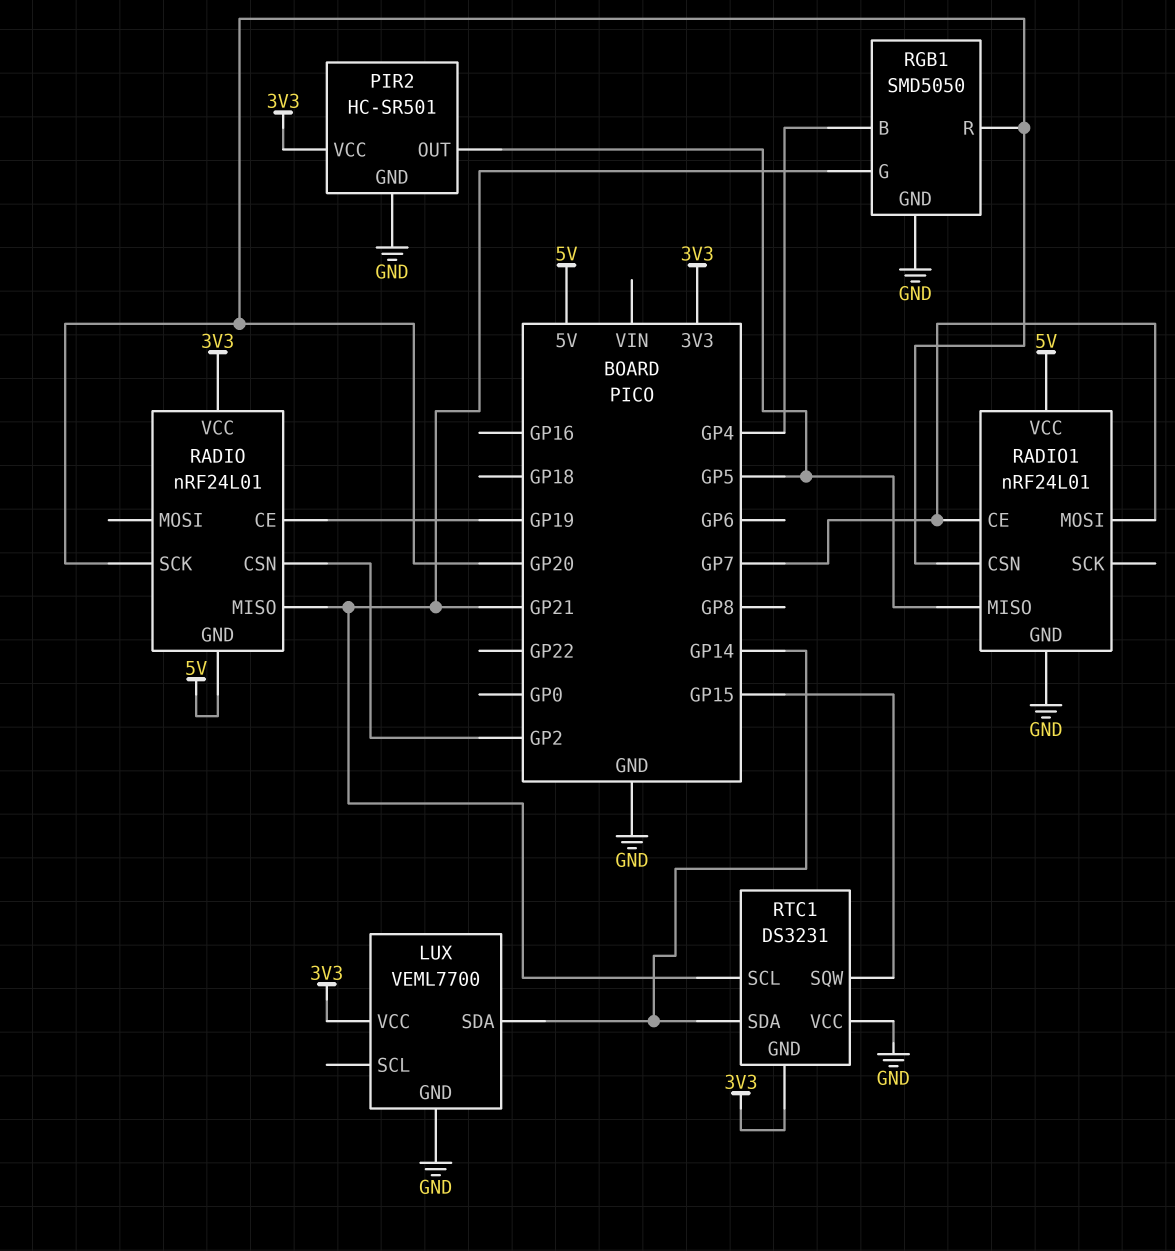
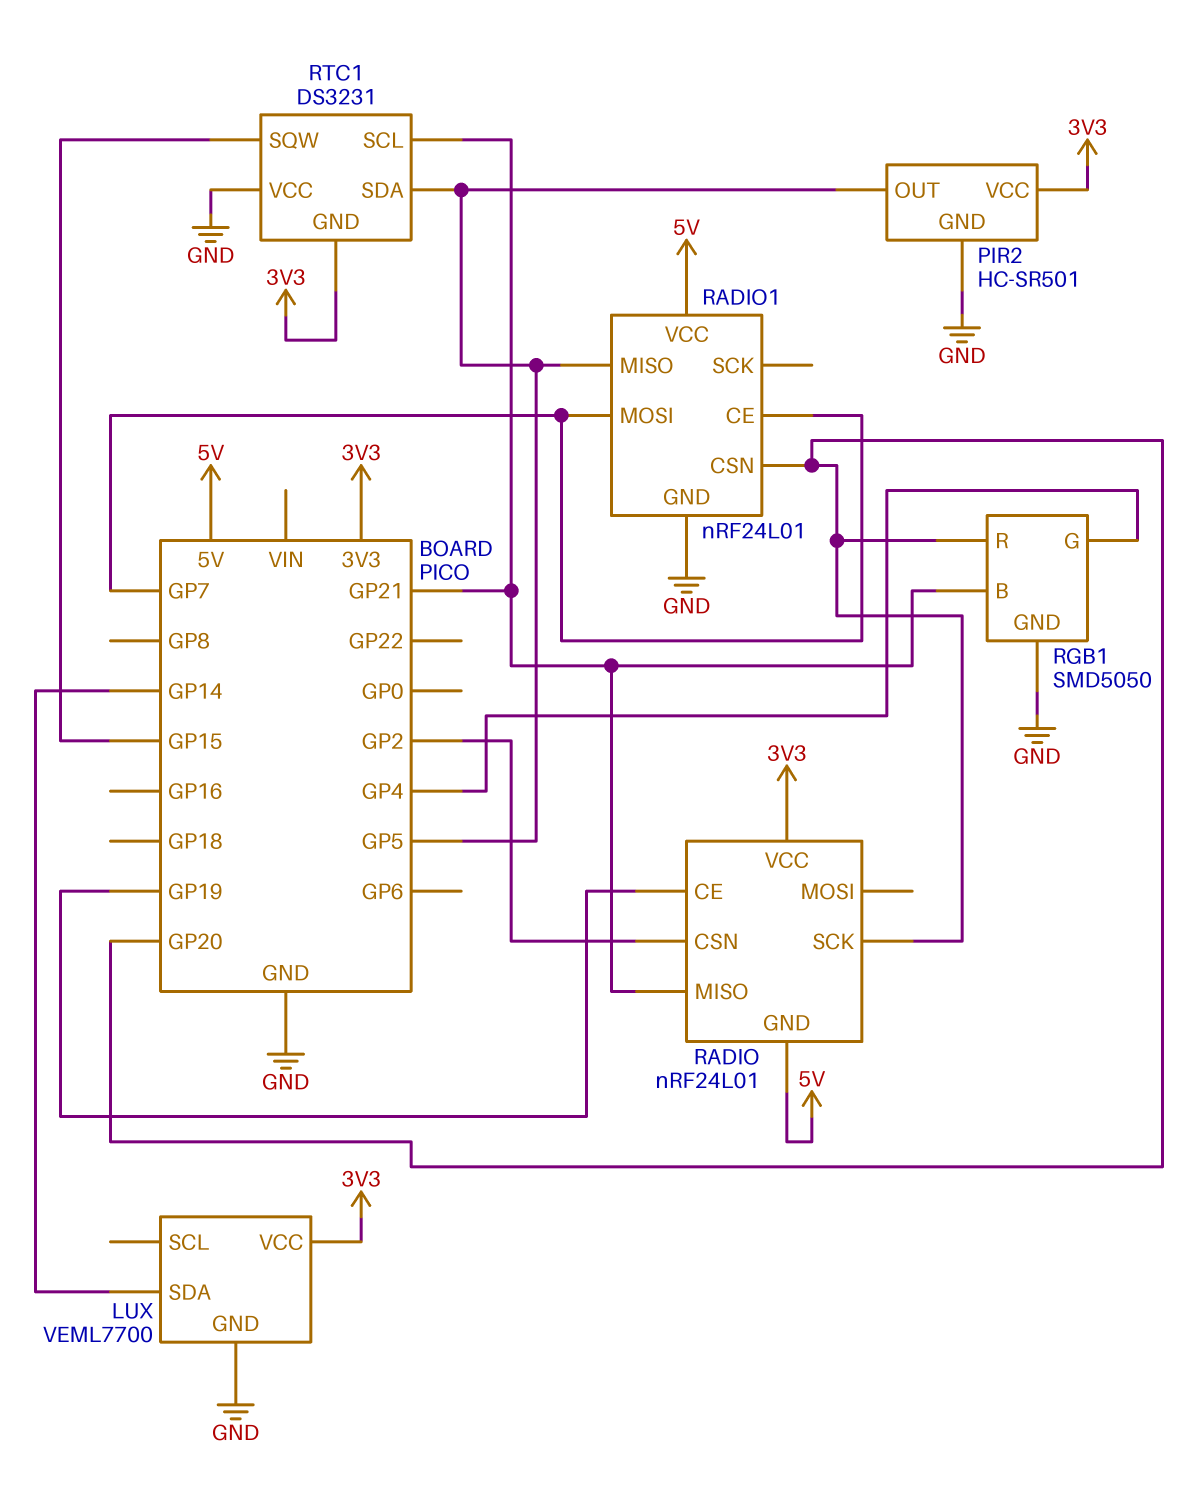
RGB1 pin B: GP4 -> GP21
RGB1 pin G: GP21 -> GP4
RTC1 pin SDA: GP14 -> GP5

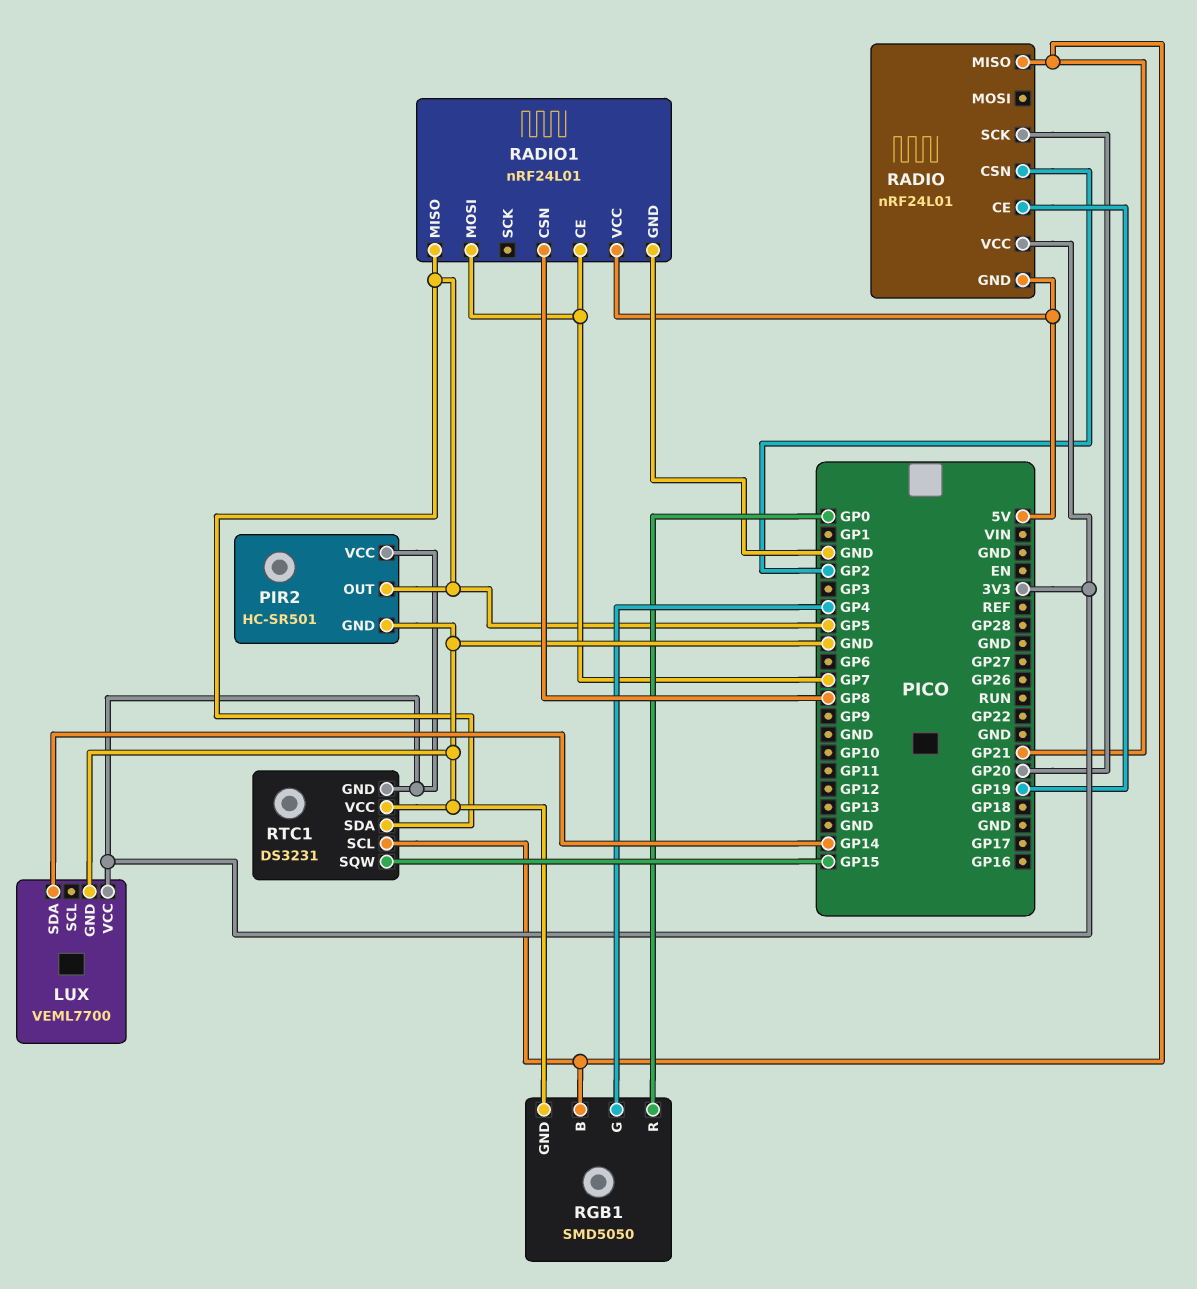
RADIO1 pin CSN: GP20 -> GP8
RGB1 pin R: GP20 -> GP0

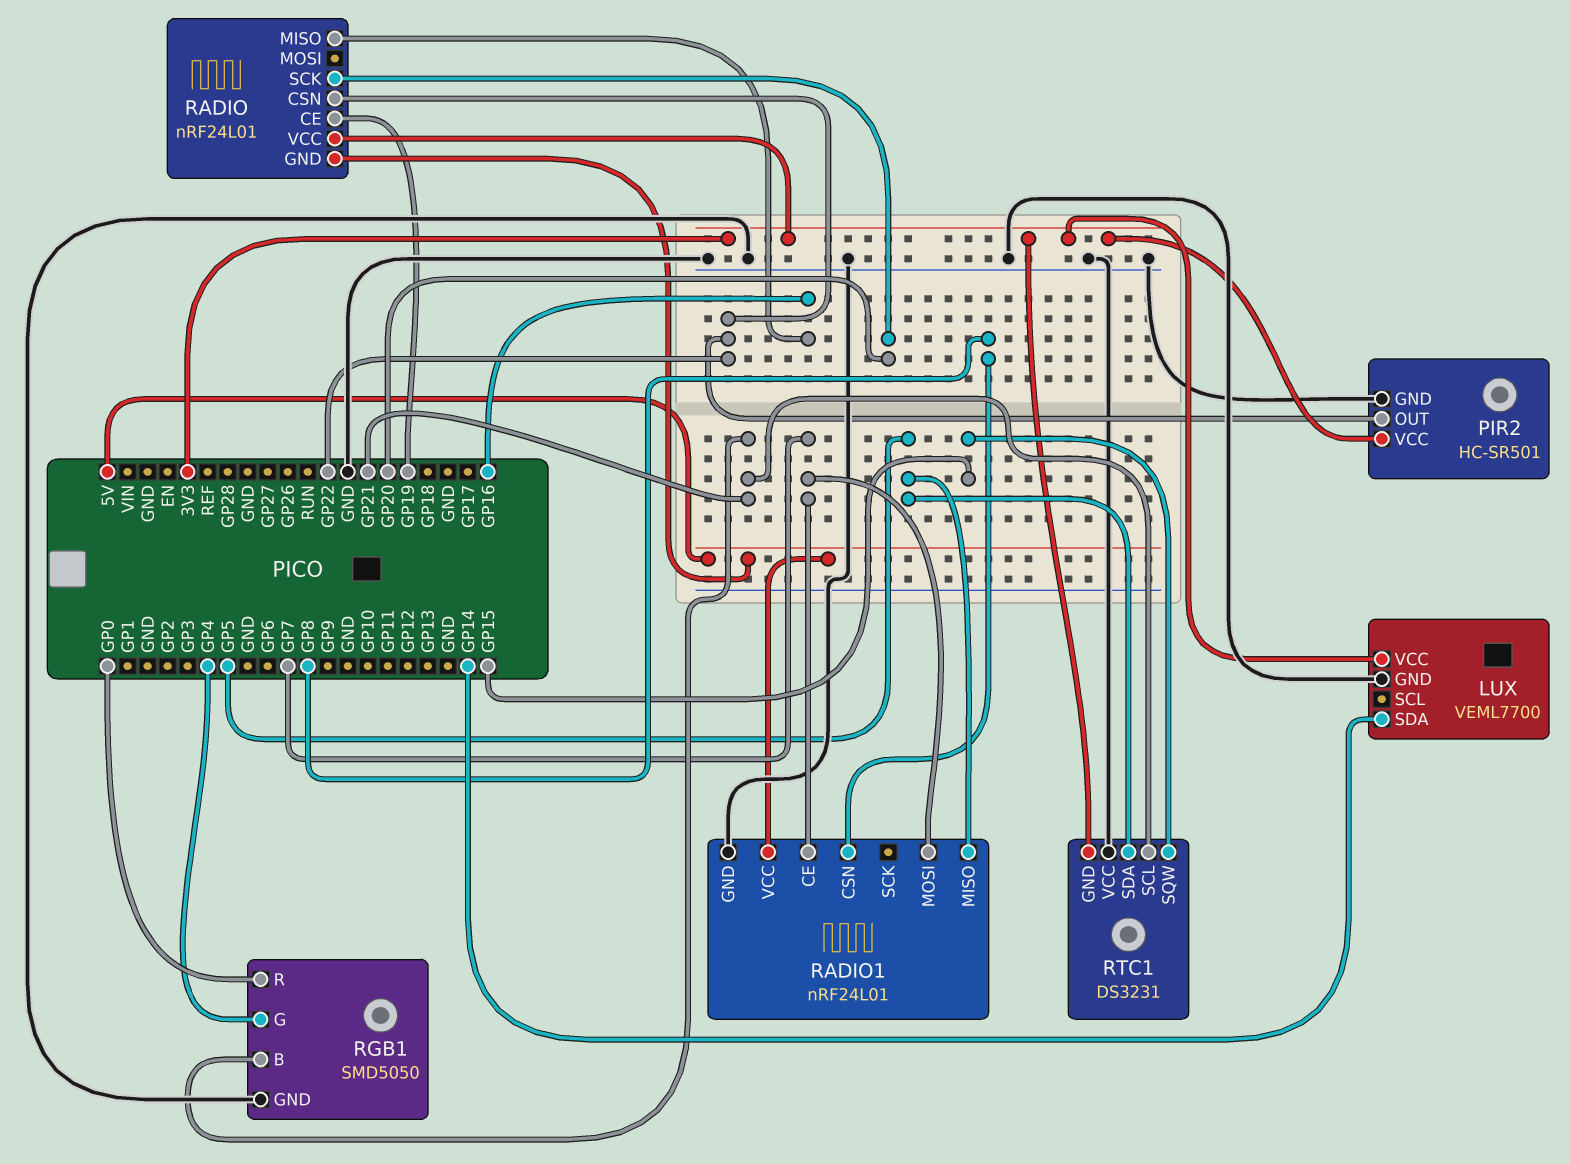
PIR2 pin OUT: GP5 -> GP22
RADIO pin CSN: GP2 -> GP22
RADIO pin MISO: GP21 -> GP16

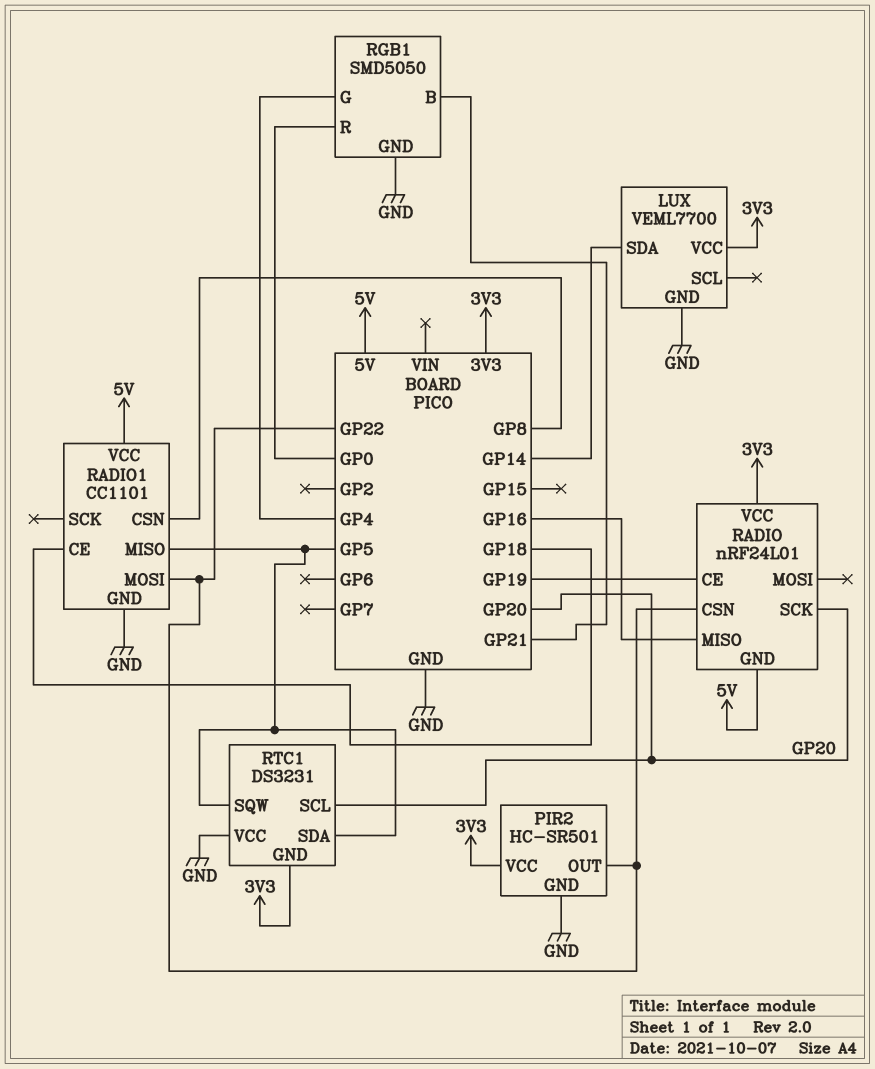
RADIO1: nRF24L01 -> CC1101
RADIO1 pin CE: GP7 -> GP18
RADIO1 pin MOSI: GP7 -> GP22
RTC1 pin SCL: GP21 -> GP20
RTC1 pin SQW: GP15 -> GP5

